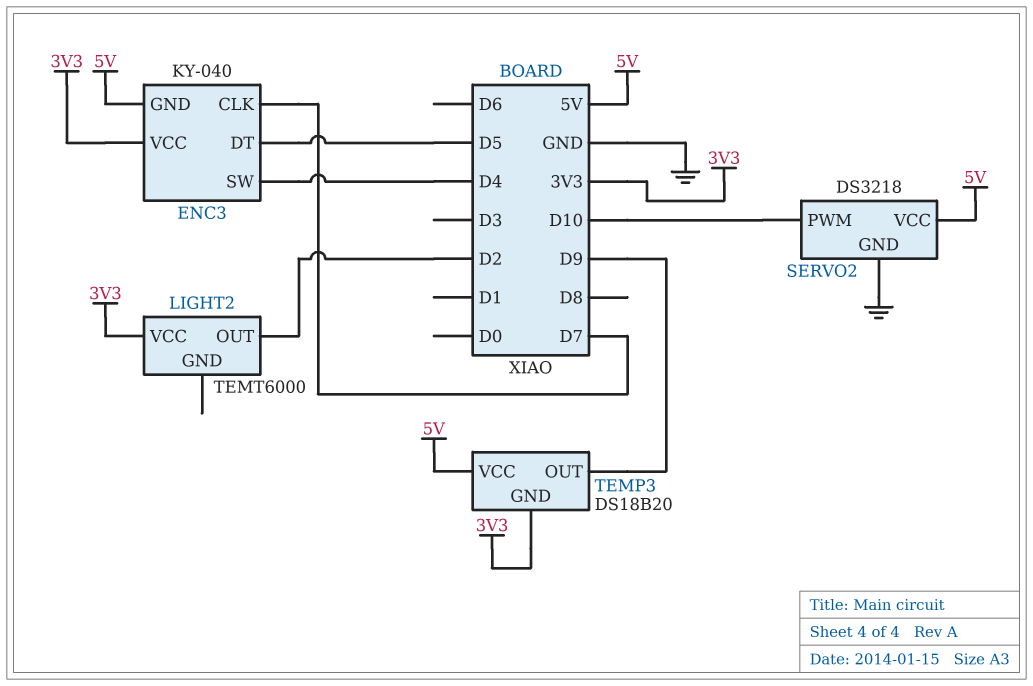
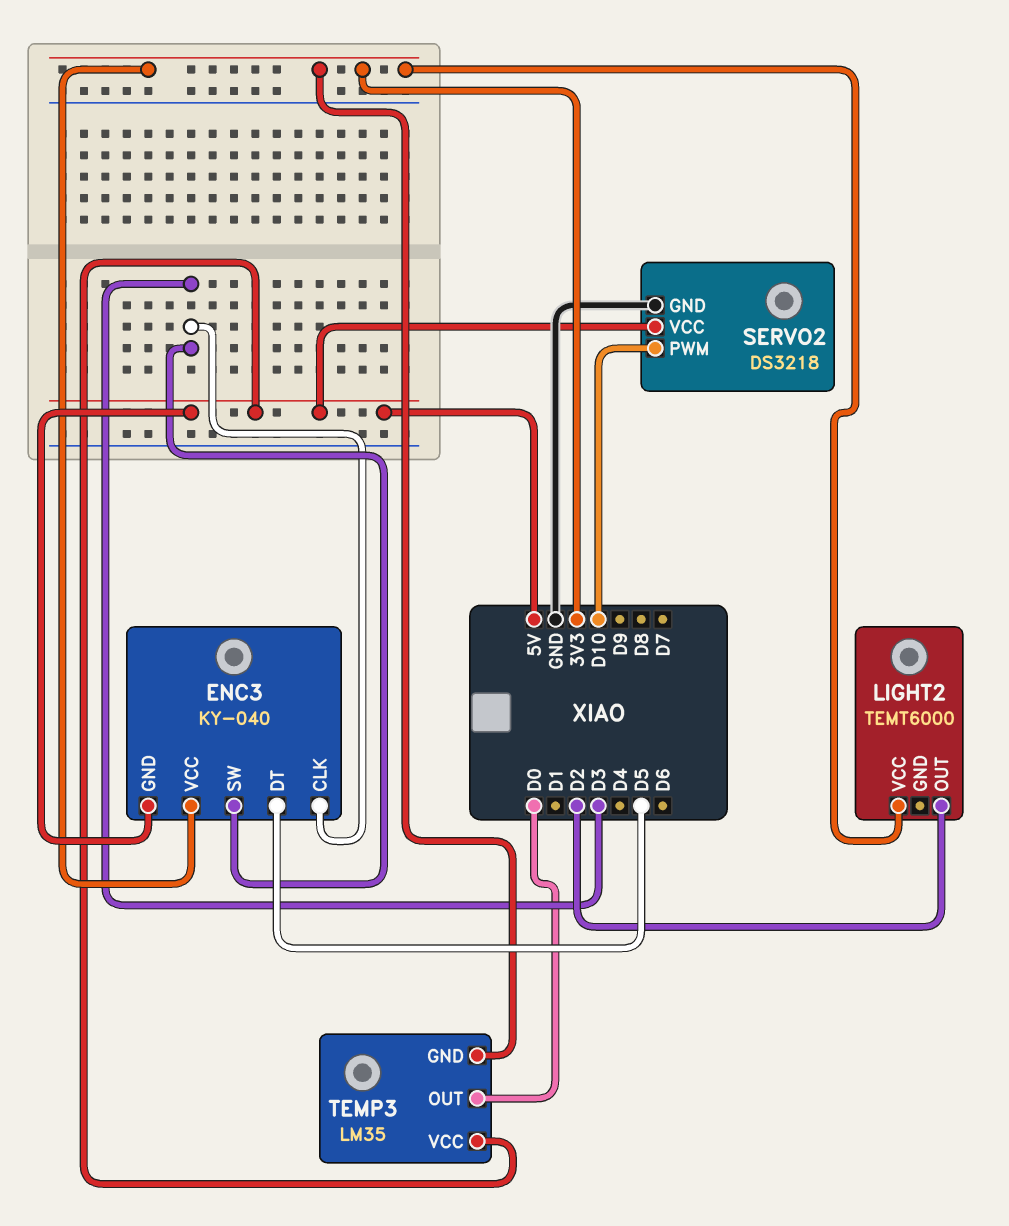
ENC3 pin CLK: D7 -> D3
ENC3 pin SW: D4 -> D3
TEMP3: DS18B20 -> LM35
TEMP3 pin OUT: D9 -> D0

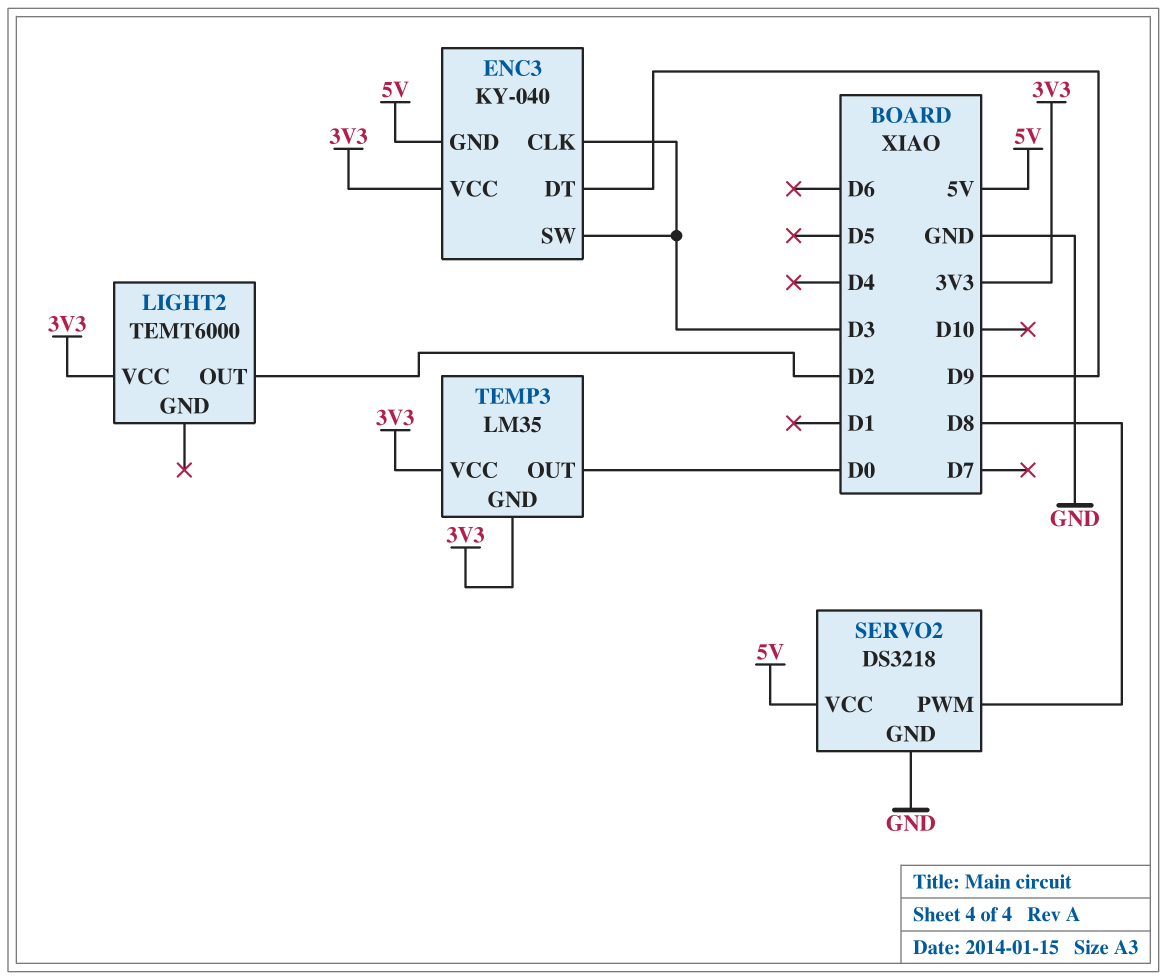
ENC3 pin DT: D5 -> D9
SERVO2 pin PWM: D10 -> D8
TEMP3 pin VCC: 5V -> 3V3

